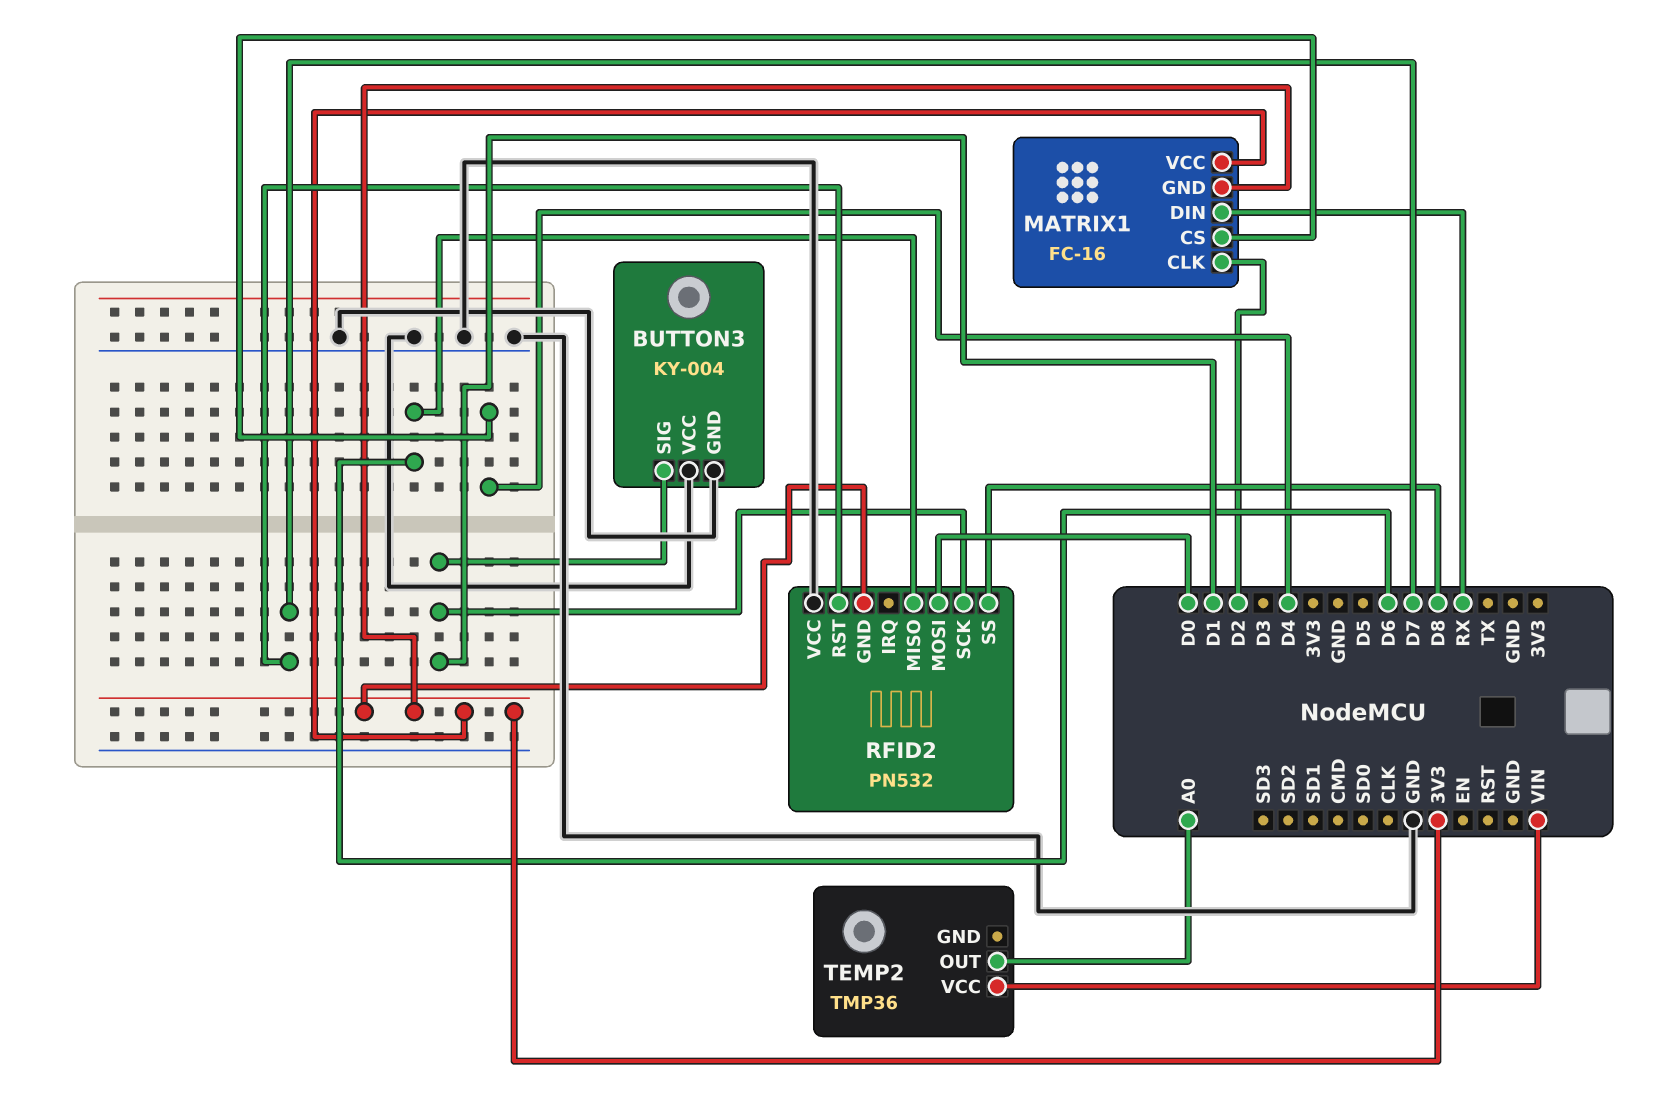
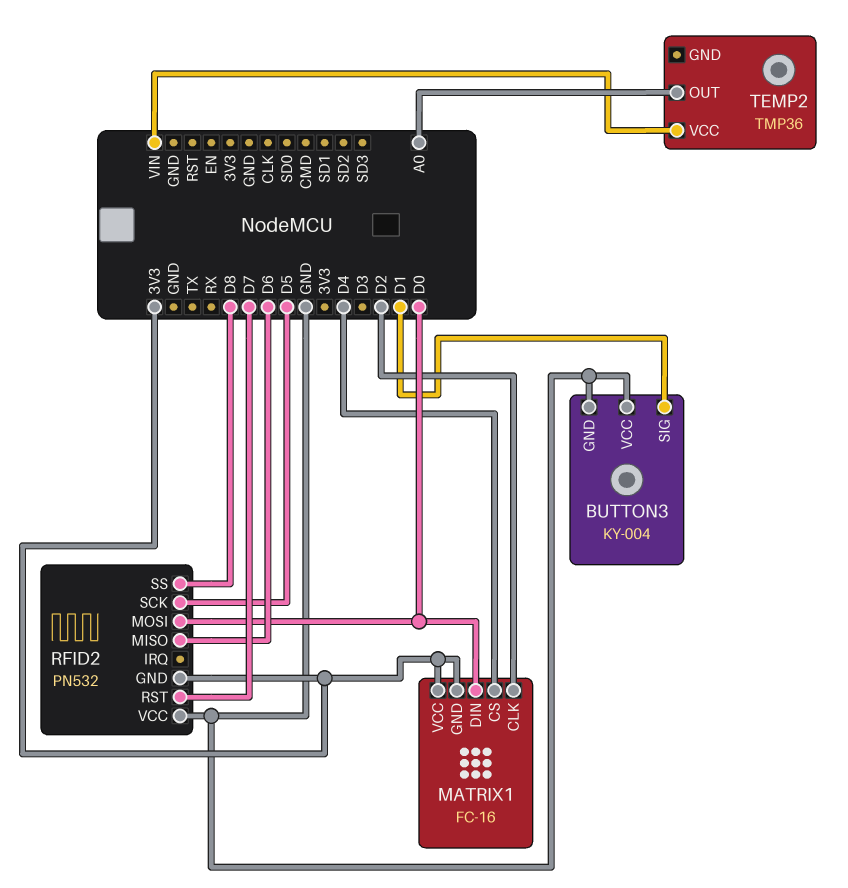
MATRIX1 pin DIN: RX -> D0
RFID2 pin SCK: D1 -> D5

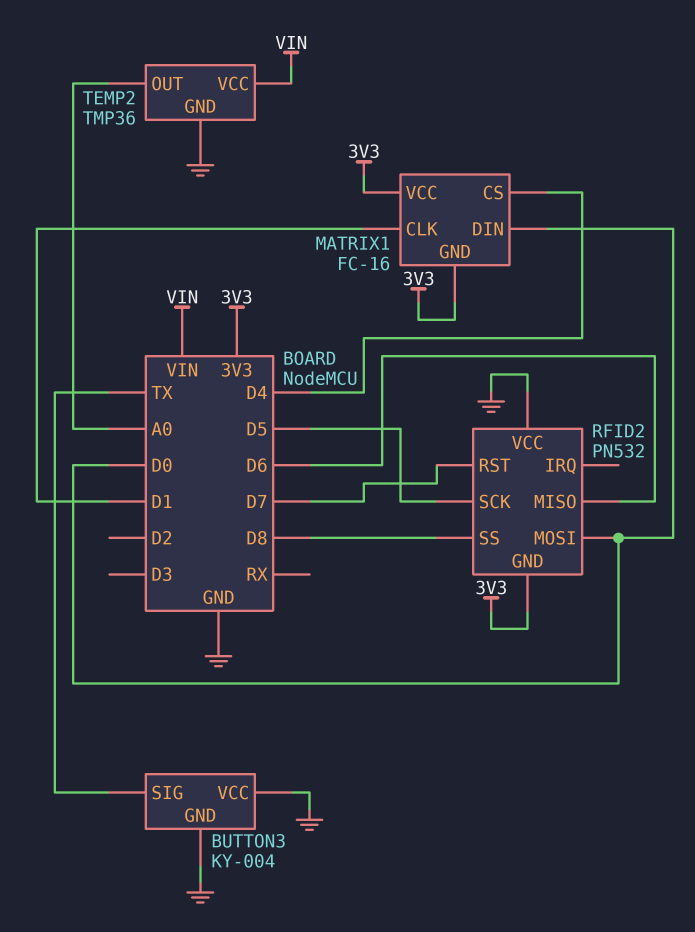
BUTTON3 pin SIG: D1 -> TX
MATRIX1 pin CLK: D2 -> D1
TEMP2 pin GND: none -> GND

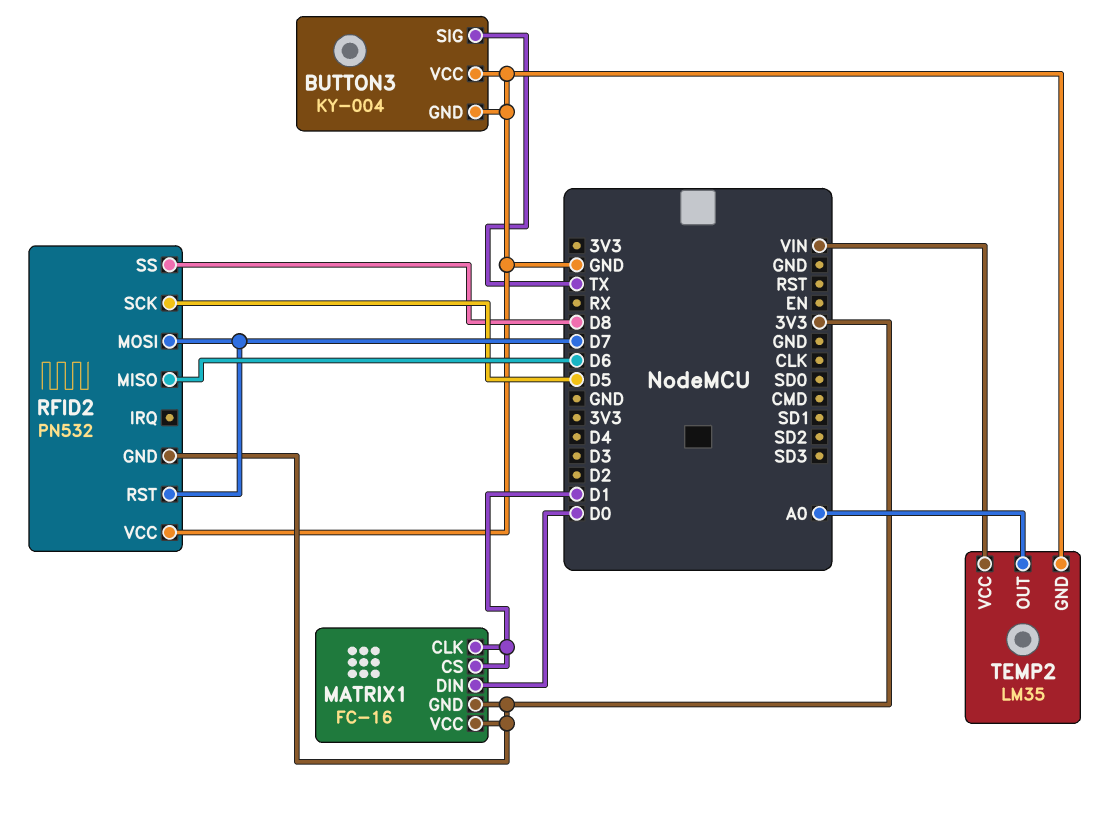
MATRIX1 pin CS: D4 -> D1
RFID2 pin MOSI: D0 -> D7
TEMP2: TMP36 -> LM35

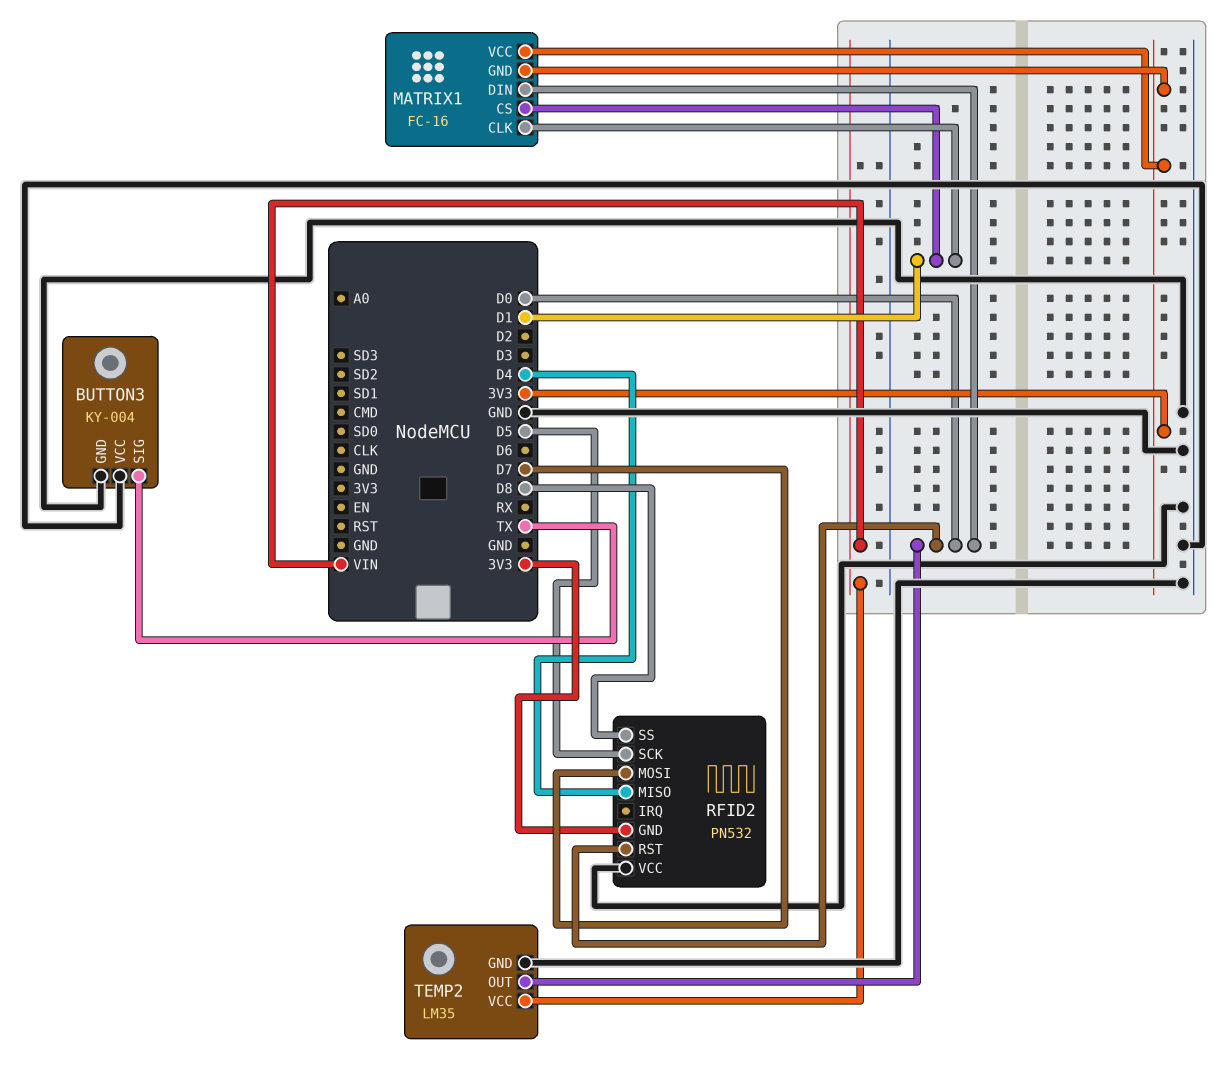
RFID2 pin MISO: D6 -> D4
RFID2 pin RST: D7 -> D0
TEMP2 pin OUT: A0 -> D0

